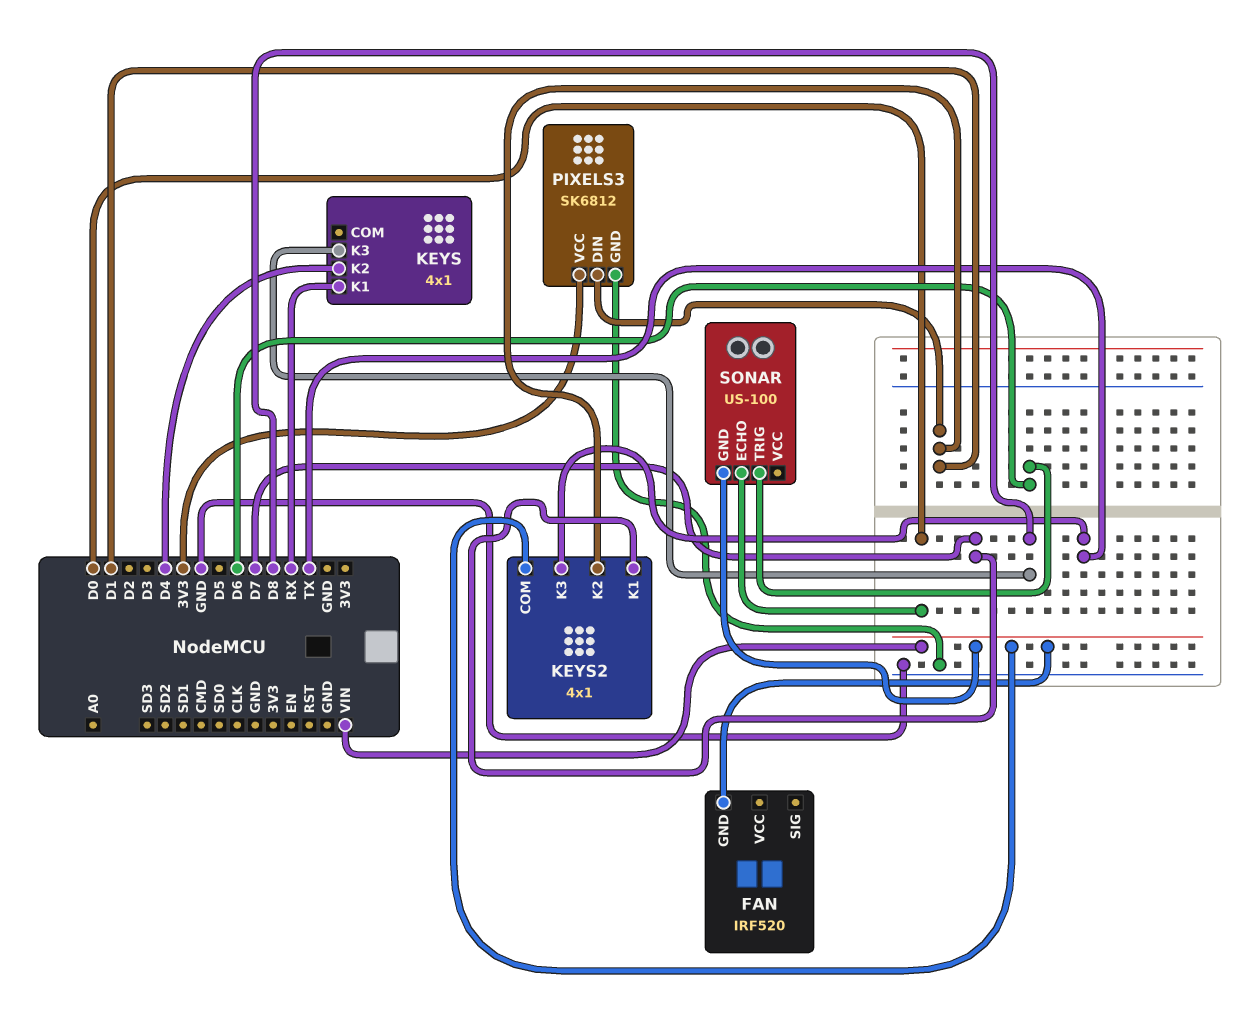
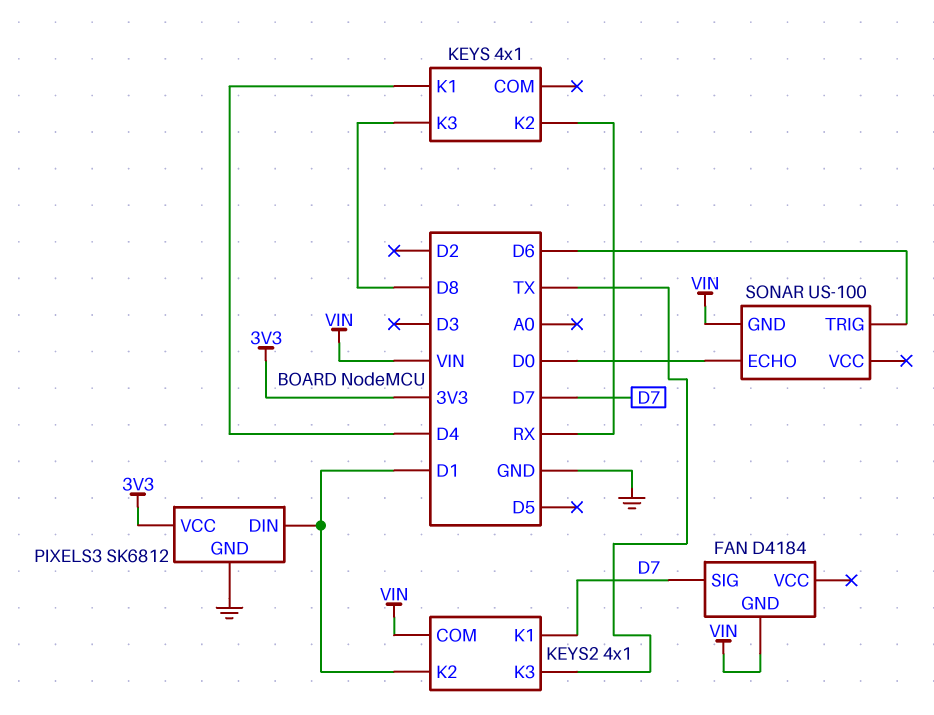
FAN: IRF520 -> D4184
FAN pin SIG: none -> D7
KEYS pin K1: RX -> D4
KEYS pin K2: D4 -> RX

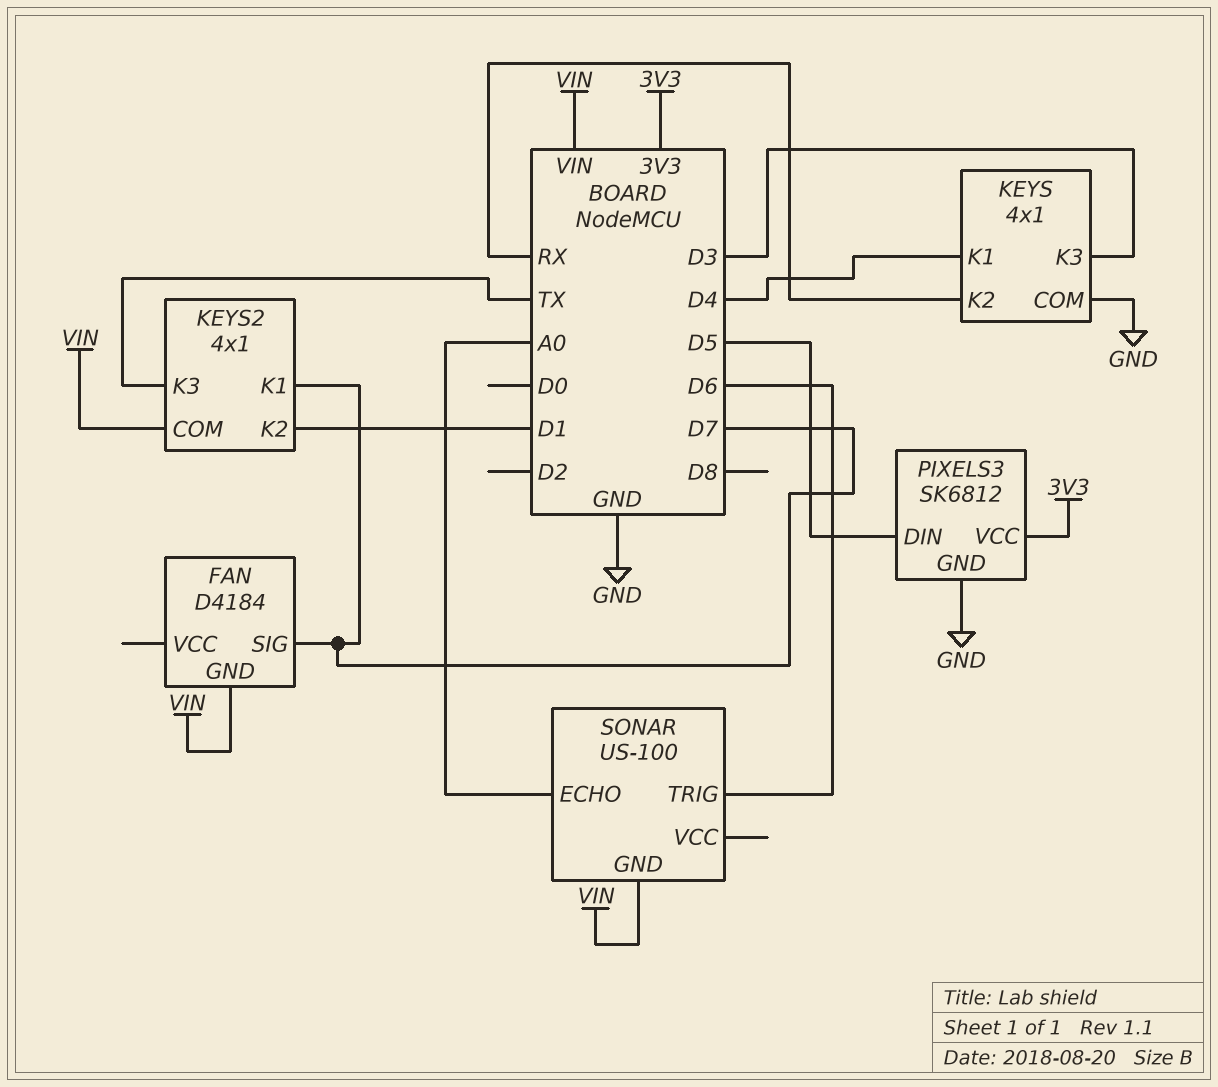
KEYS pin COM: none -> GND
KEYS pin K3: D8 -> D3
PIXELS3 pin DIN: D1 -> D5
SONAR pin ECHO: D0 -> A0

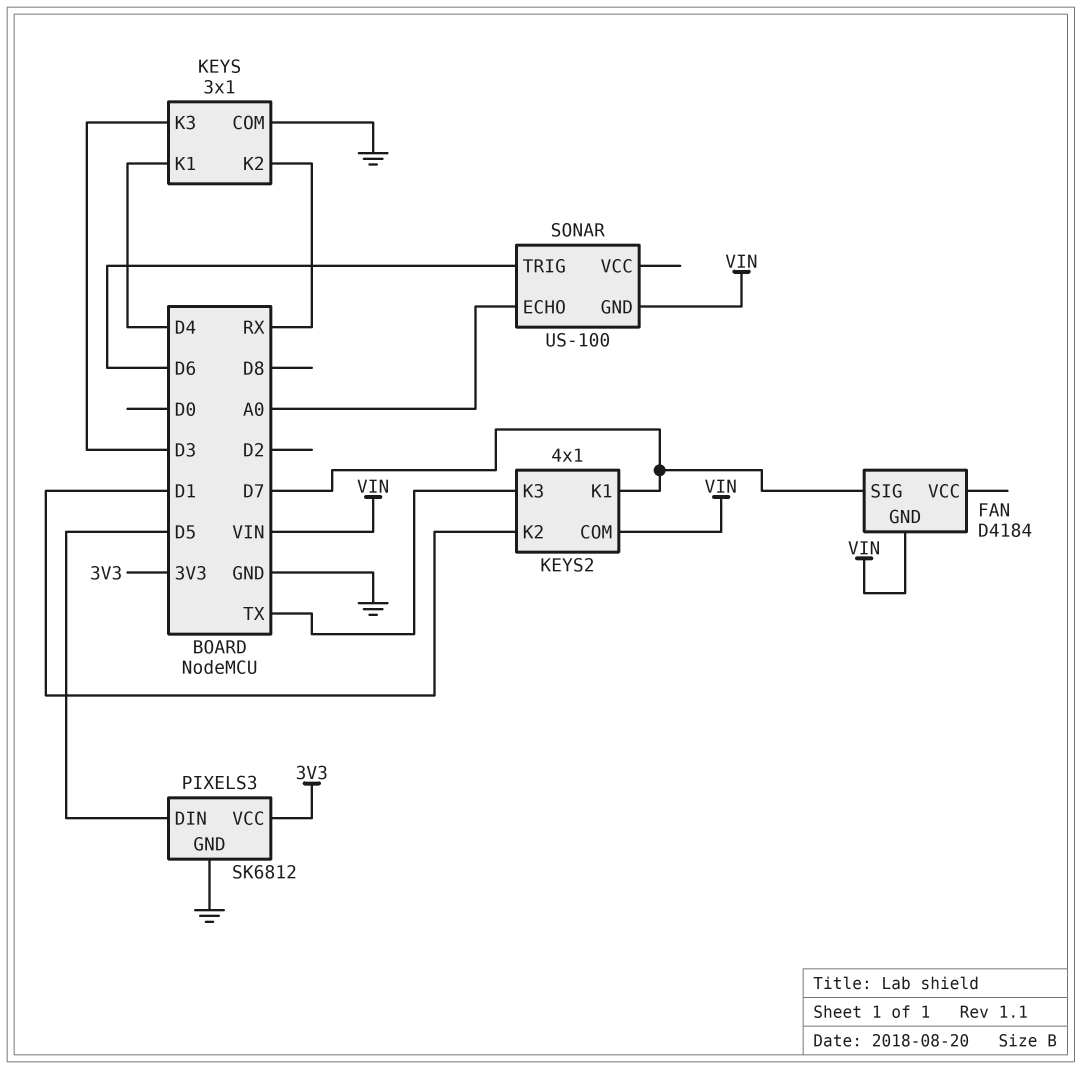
KEYS: 4x1 -> 3x1

